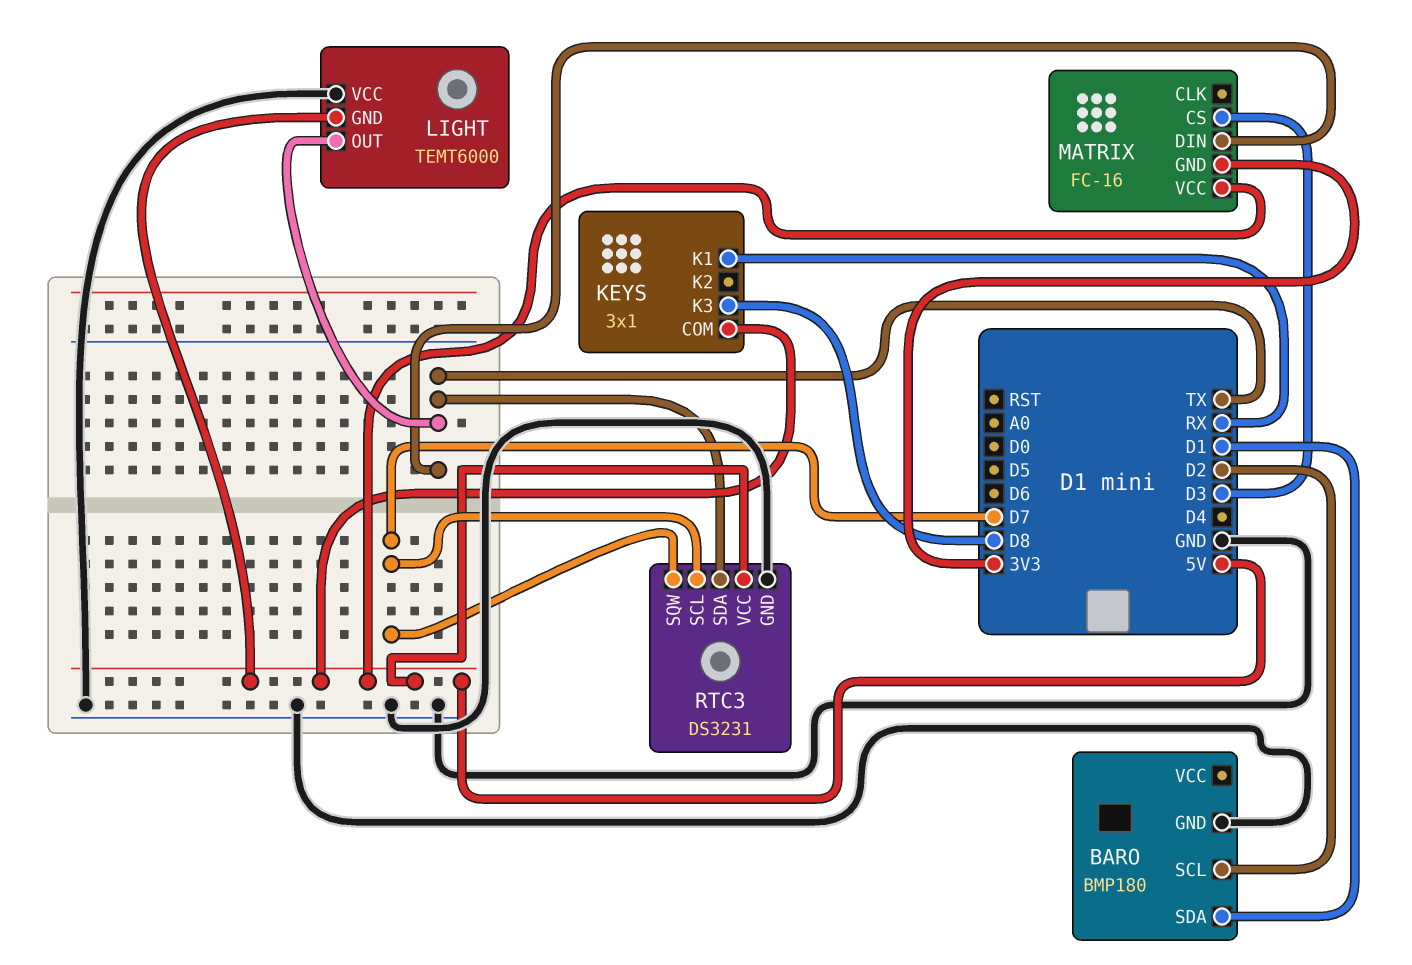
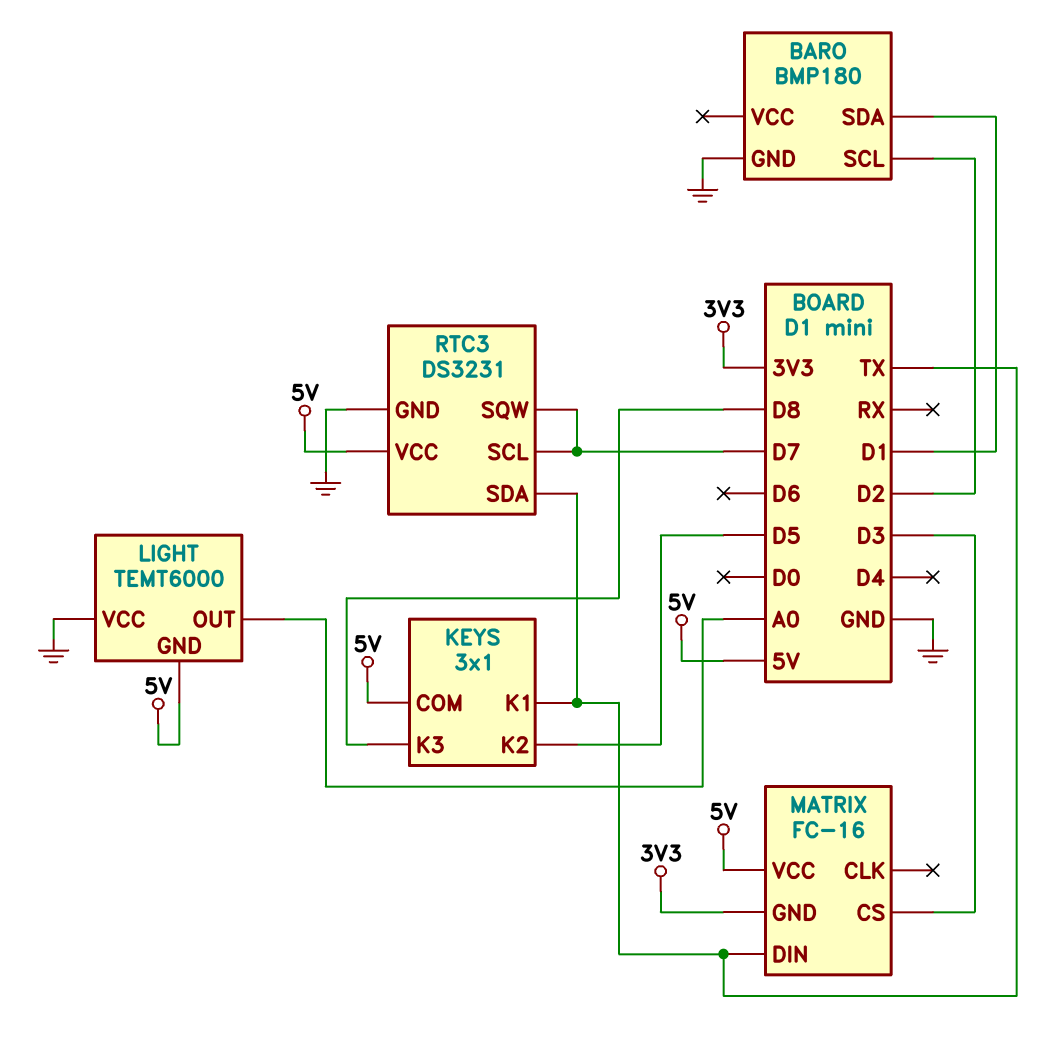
KEYS pin K1: RX -> TX
KEYS pin K2: none -> D5
LIGHT pin OUT: TX -> A0

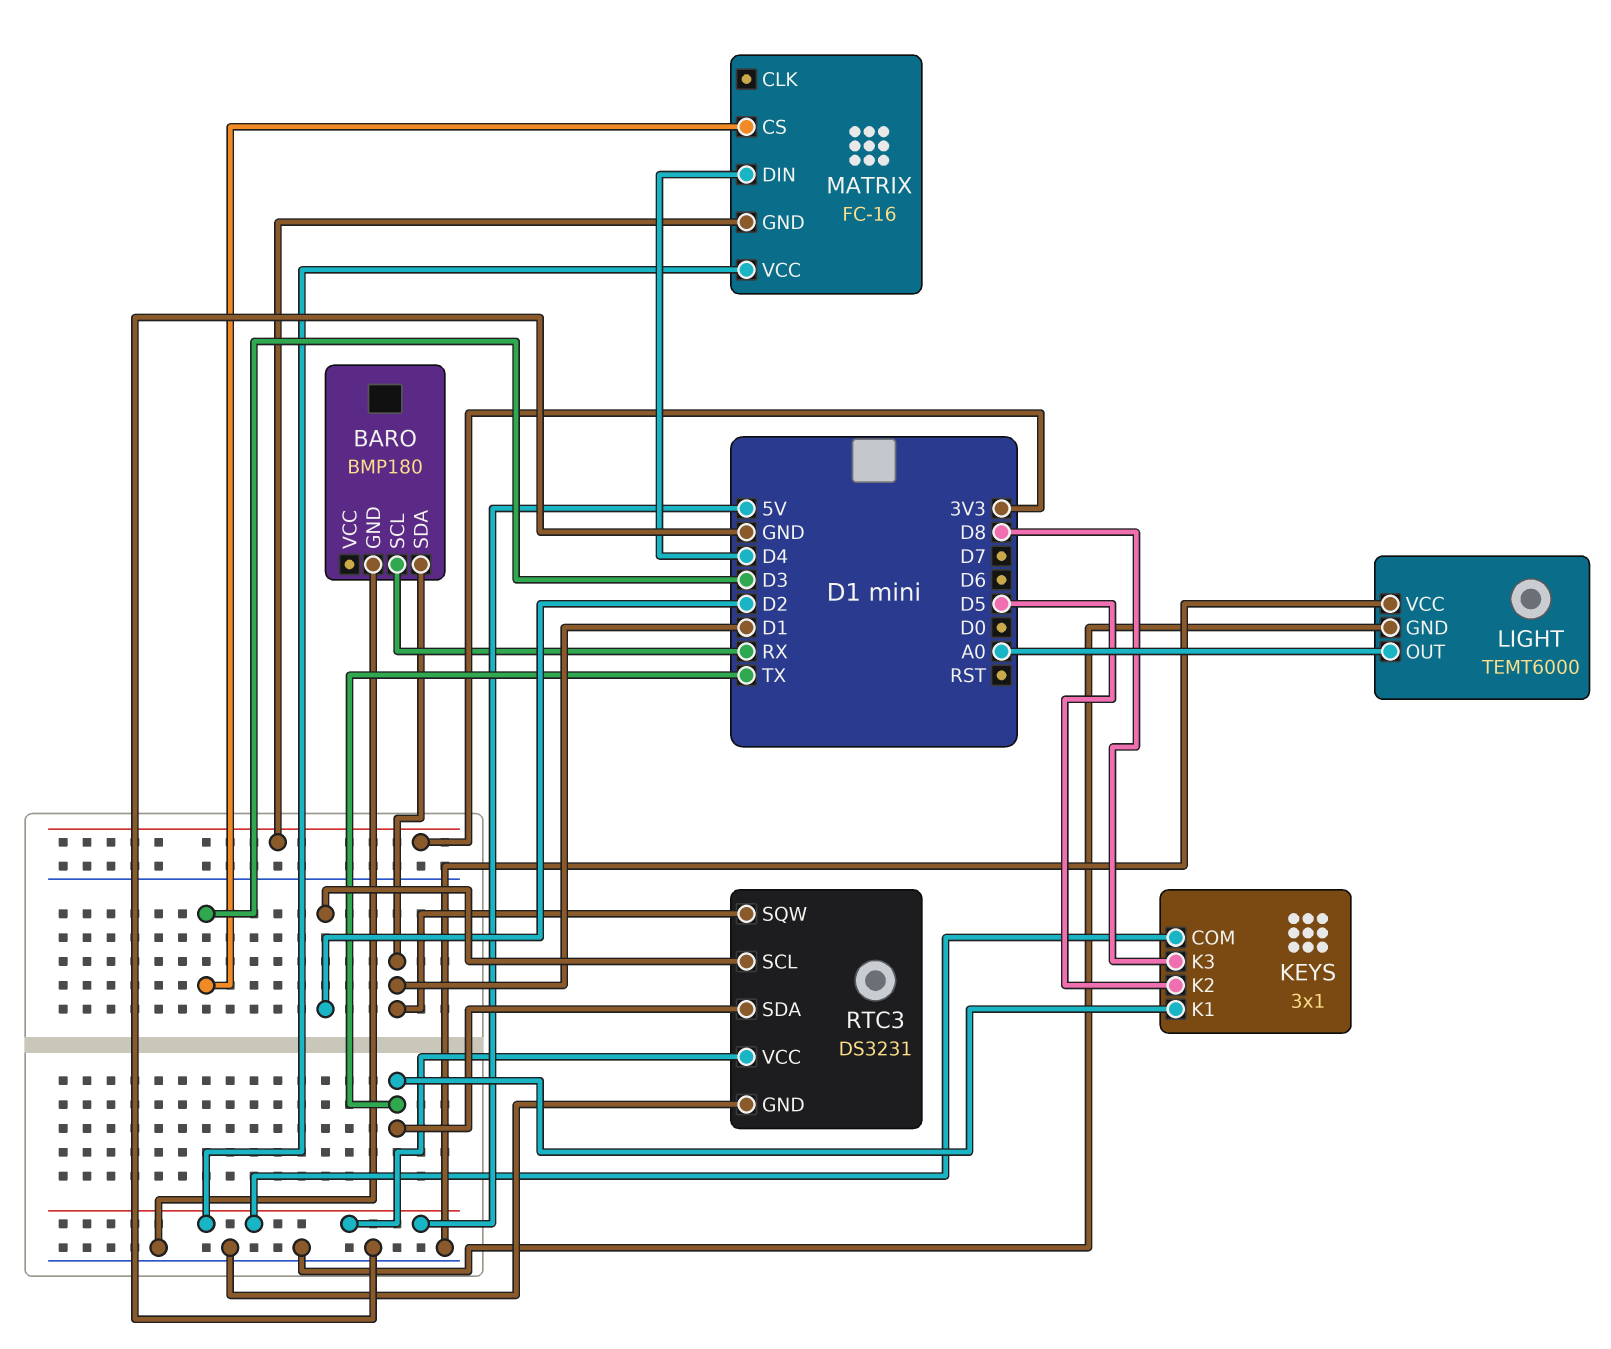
BARO pin SCL: D2 -> RX
LIGHT pin GND: 5V -> GND
MATRIX pin DIN: TX -> D4
RTC3 pin SCL: D7 -> D2
RTC3 pin SQW: D7 -> D1

